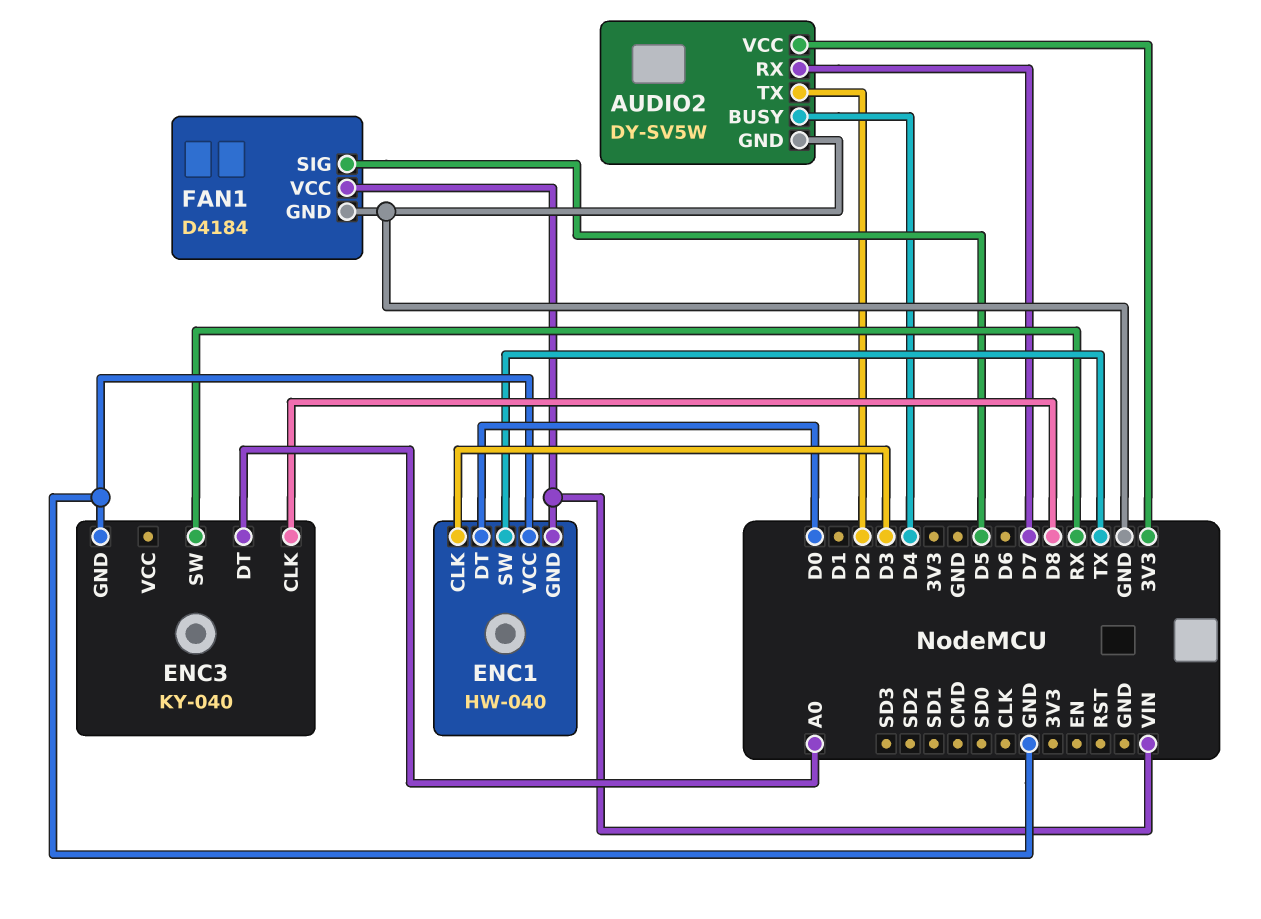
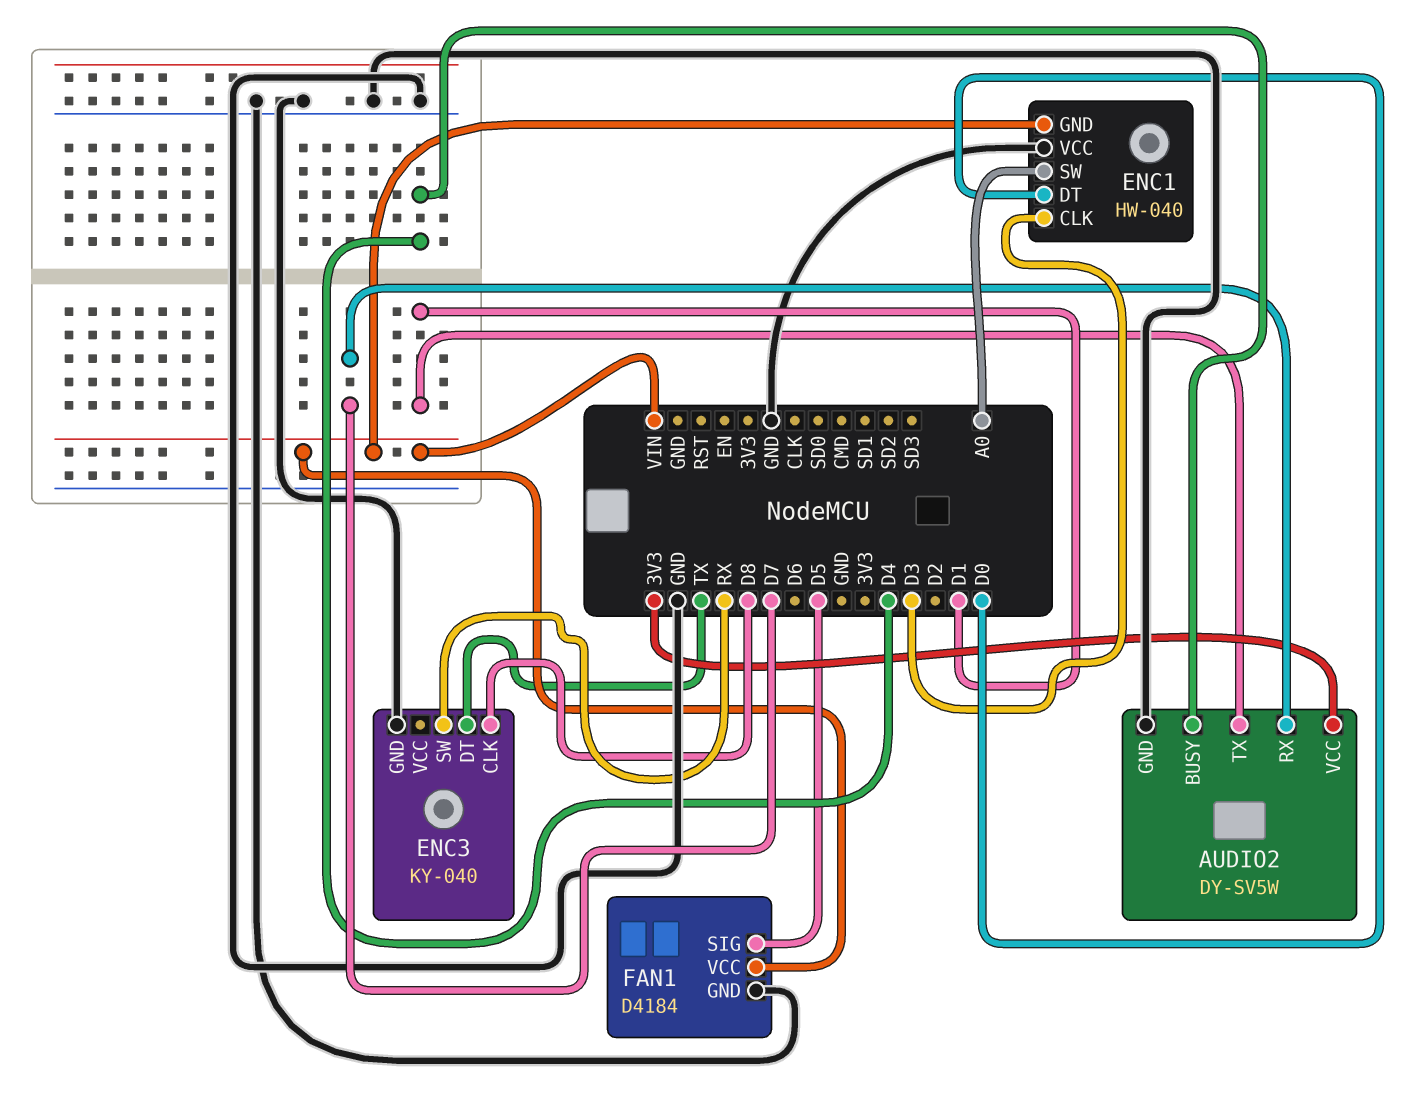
AUDIO2 pin TX: D2 -> D1
ENC1 pin SW: TX -> A0
ENC3 pin DT: A0 -> TX

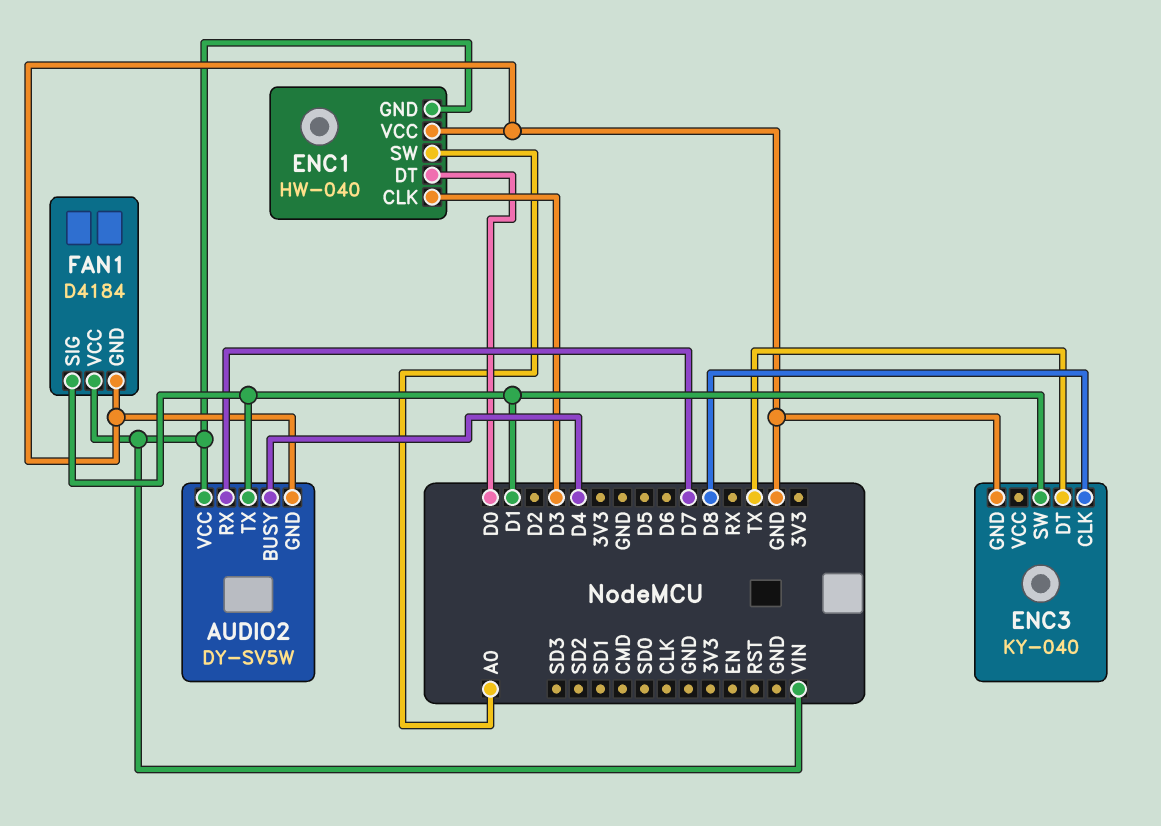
AUDIO2 pin VCC: 3V3 -> VIN
ENC3 pin SW: RX -> D1
FAN1 pin SIG: D5 -> D1

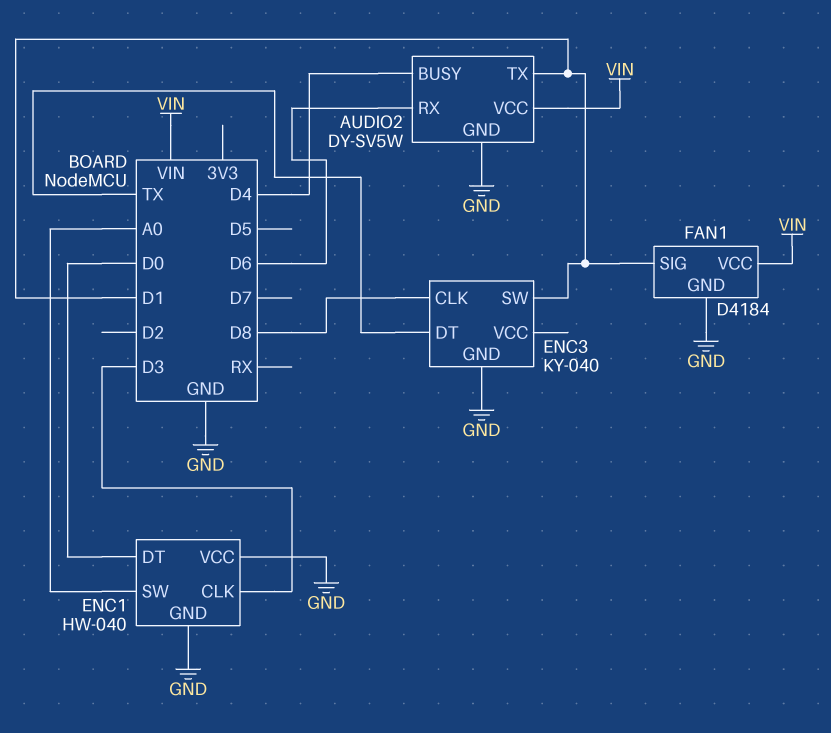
AUDIO2 pin RX: D7 -> D6
ENC1 pin GND: VIN -> GND

